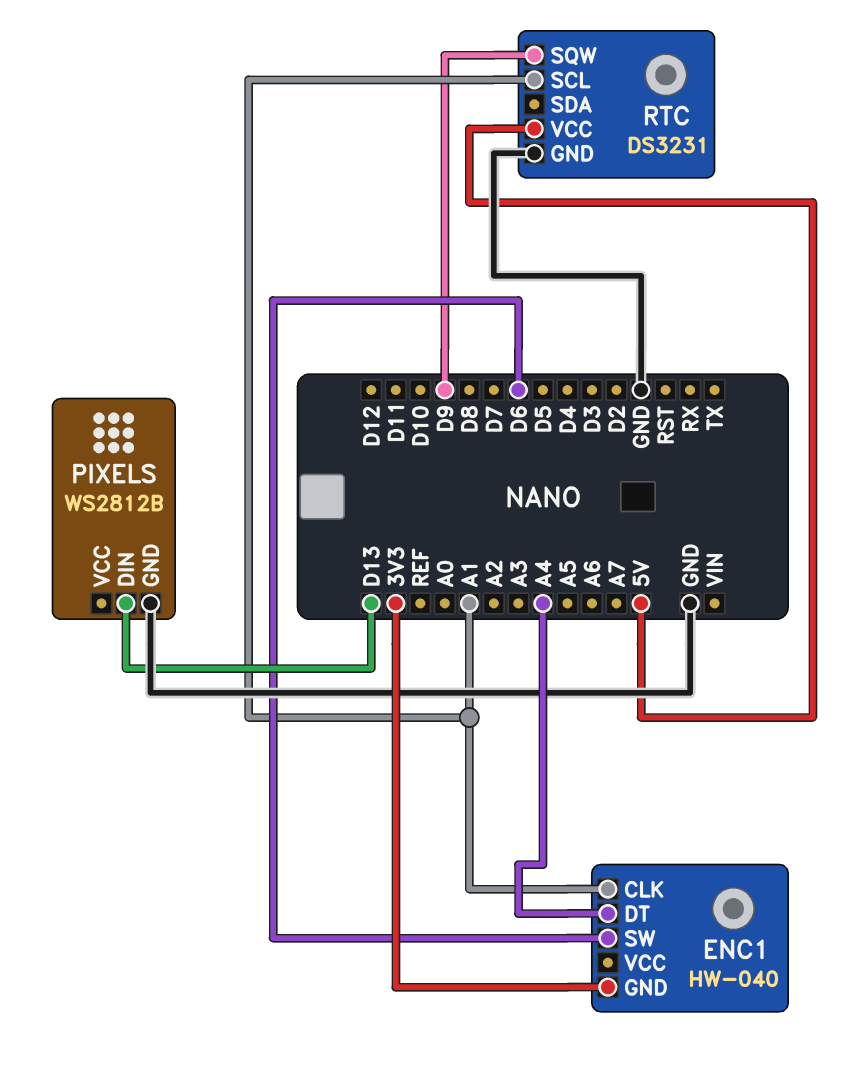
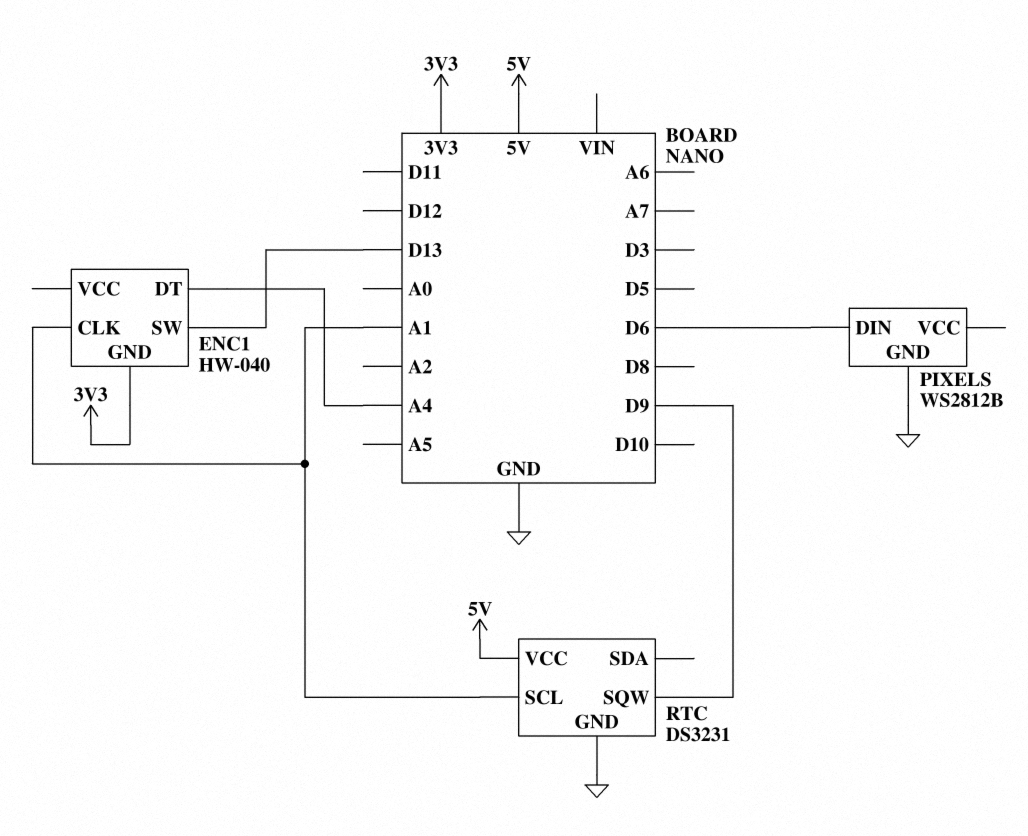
ENC1 pin SW: D6 -> D13
PIXELS pin DIN: D13 -> D6

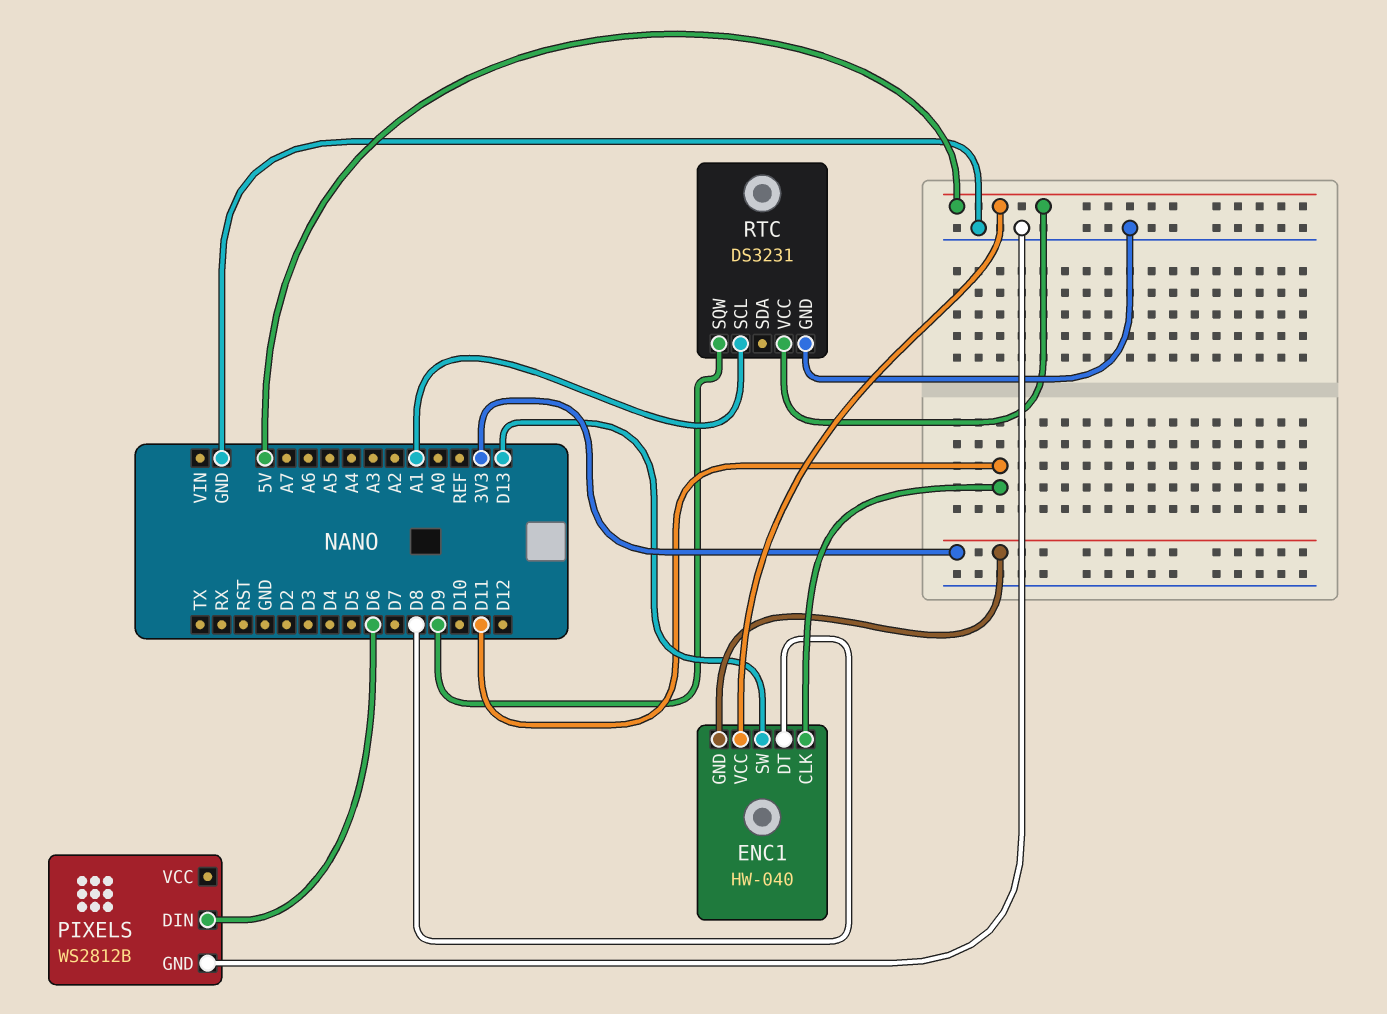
ENC1 pin CLK: A1 -> D11
ENC1 pin DT: A4 -> D8
ENC1 pin VCC: none -> 5V

